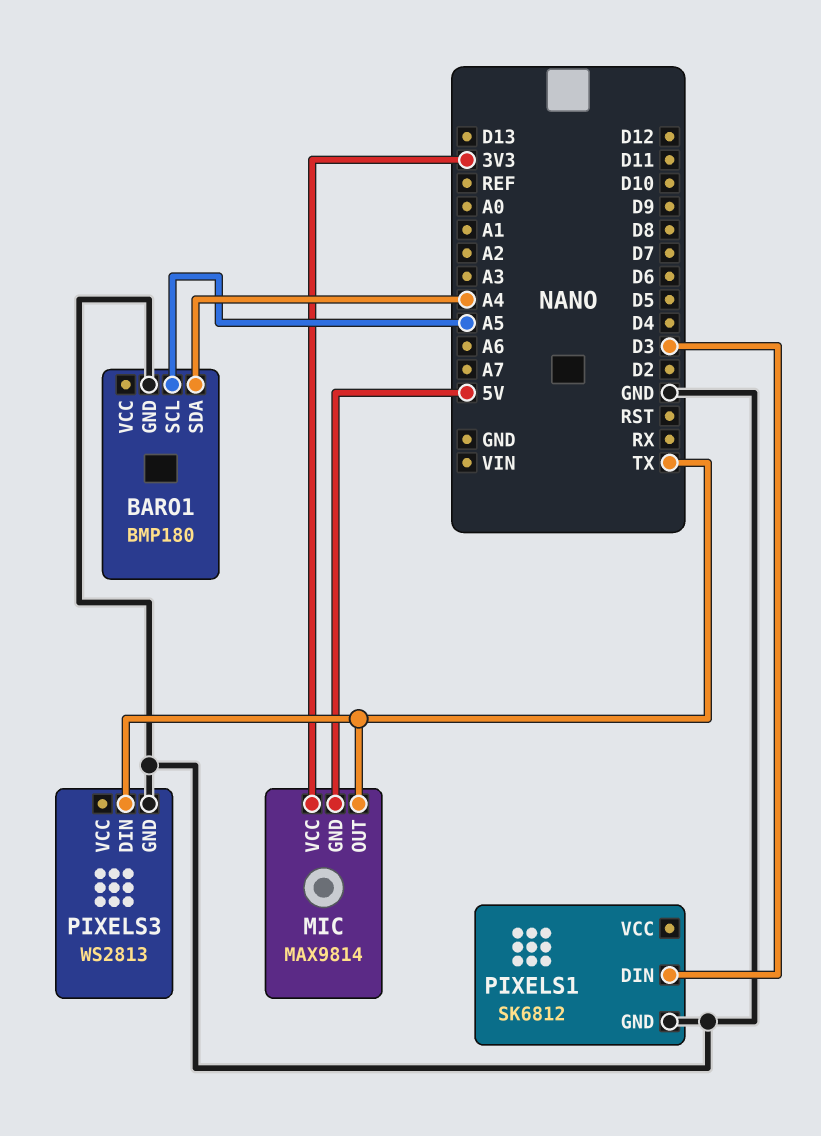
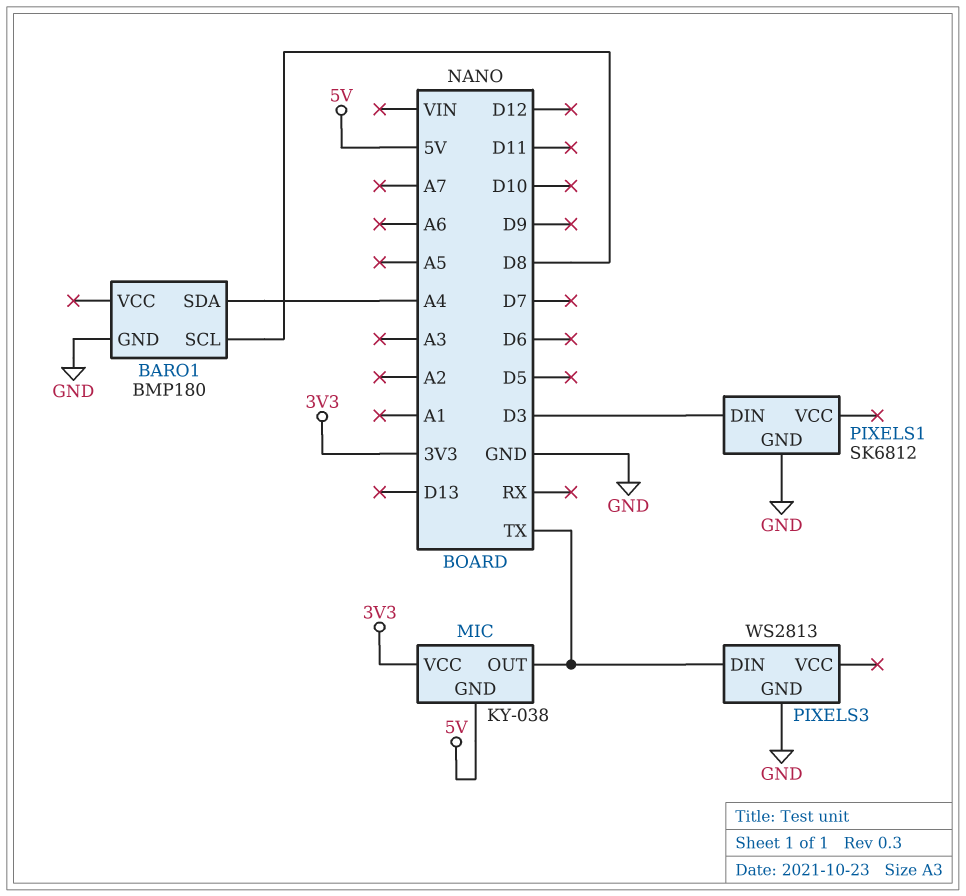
BARO1 pin SCL: A5 -> D8
MIC: MAX9814 -> KY-038

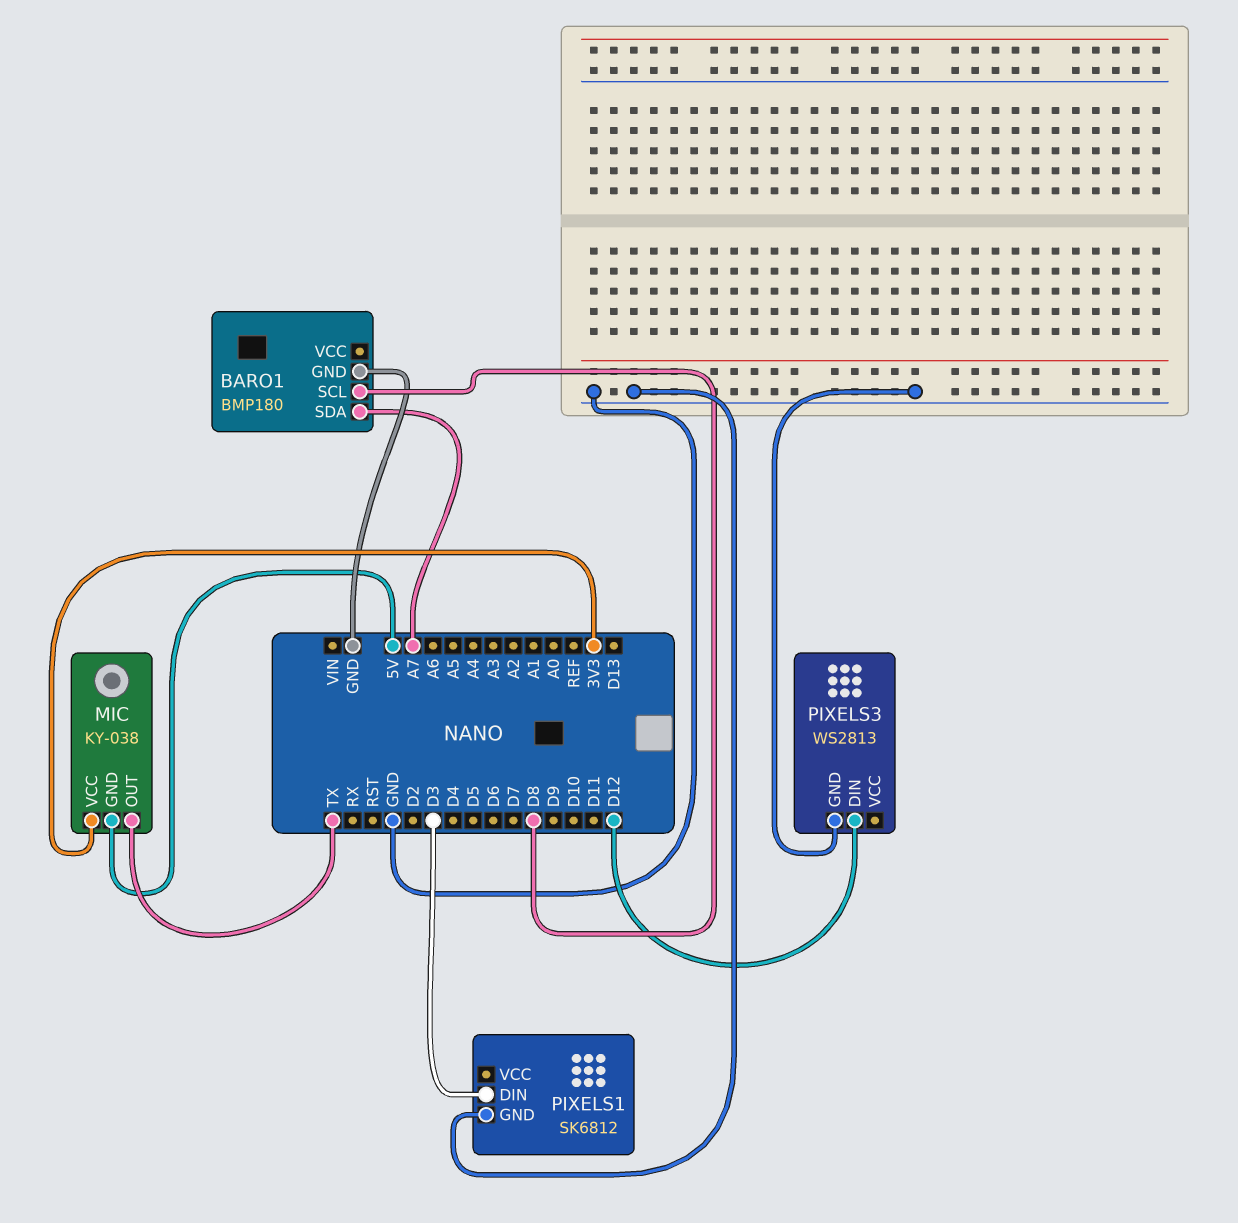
BARO1 pin SDA: A4 -> A7
PIXELS3 pin DIN: TX -> D12

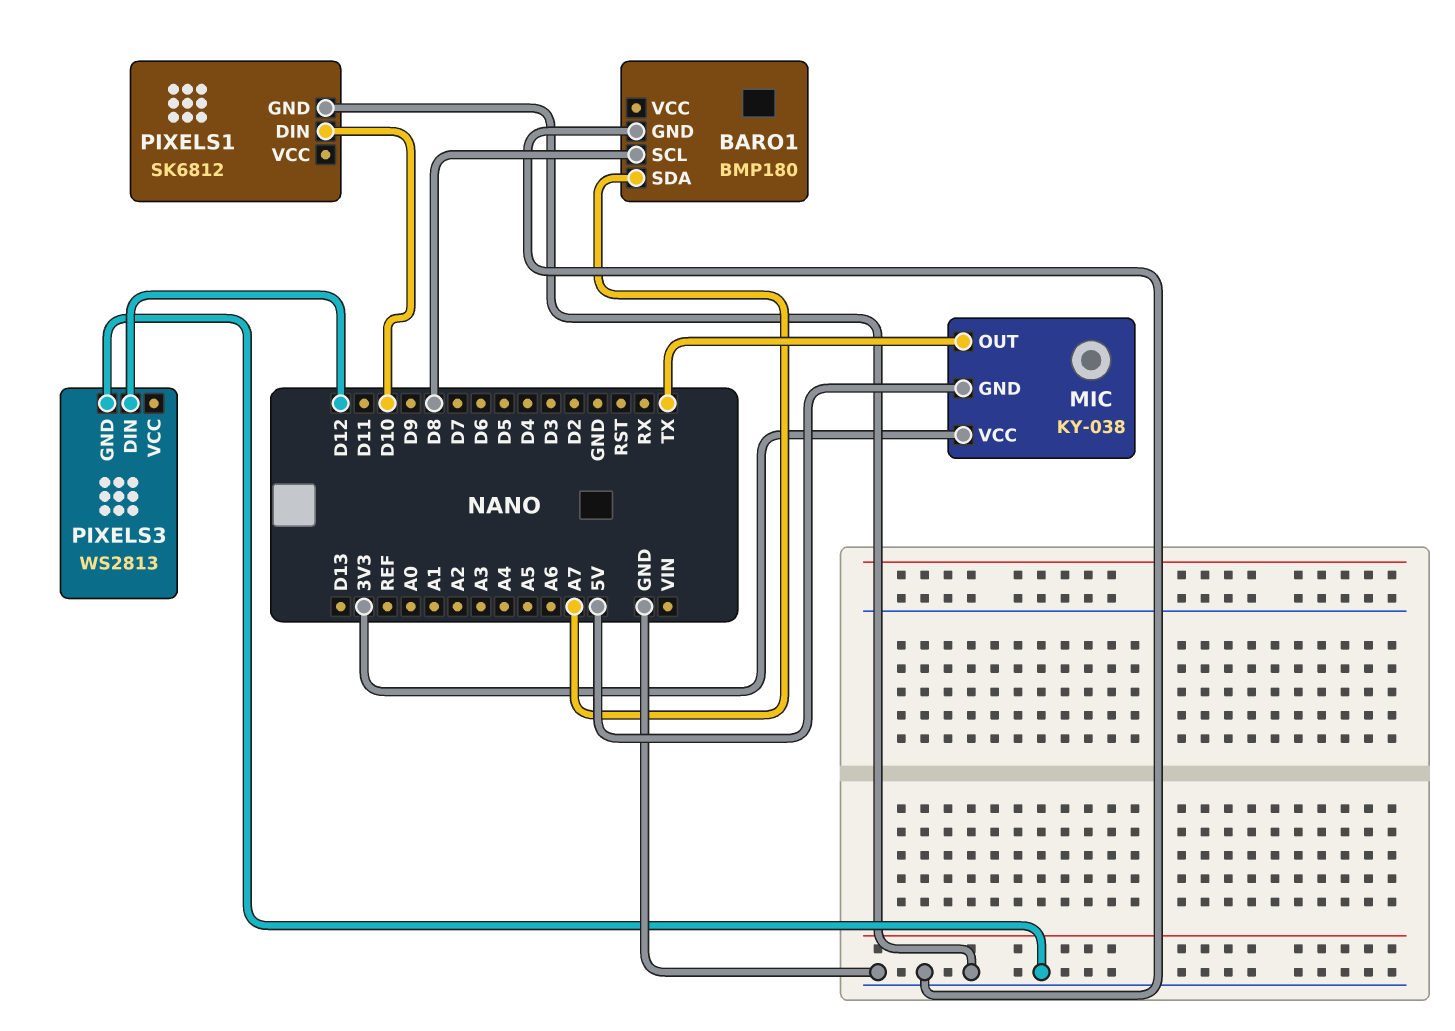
PIXELS1 pin DIN: D3 -> D10

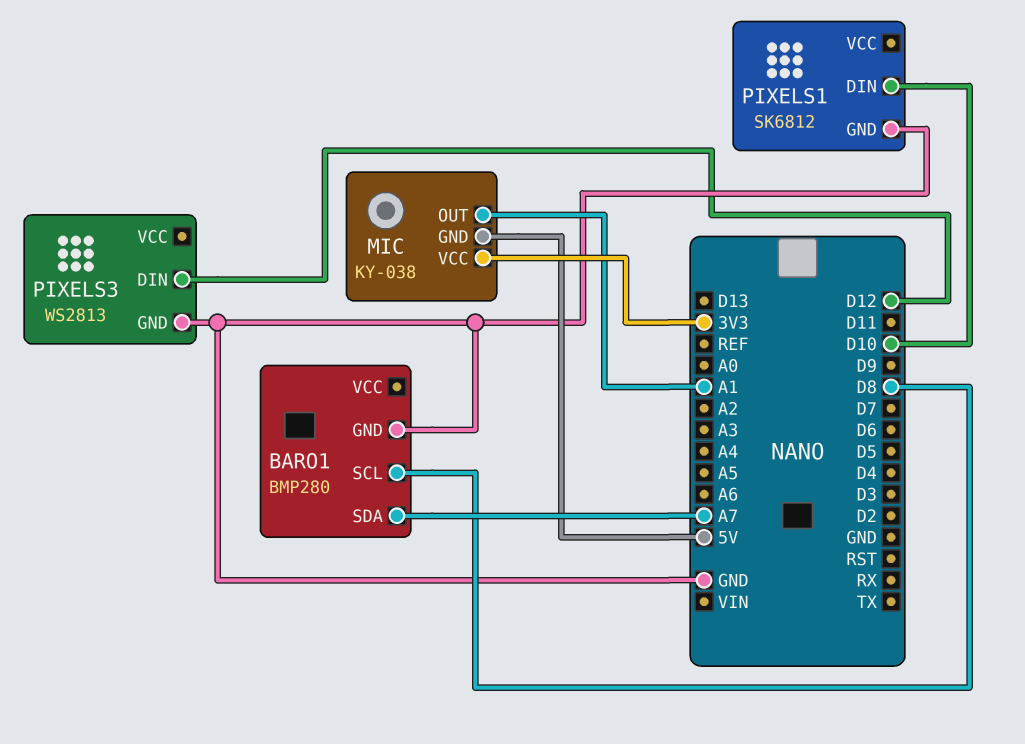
BARO1: BMP180 -> BMP280
MIC pin OUT: TX -> A1

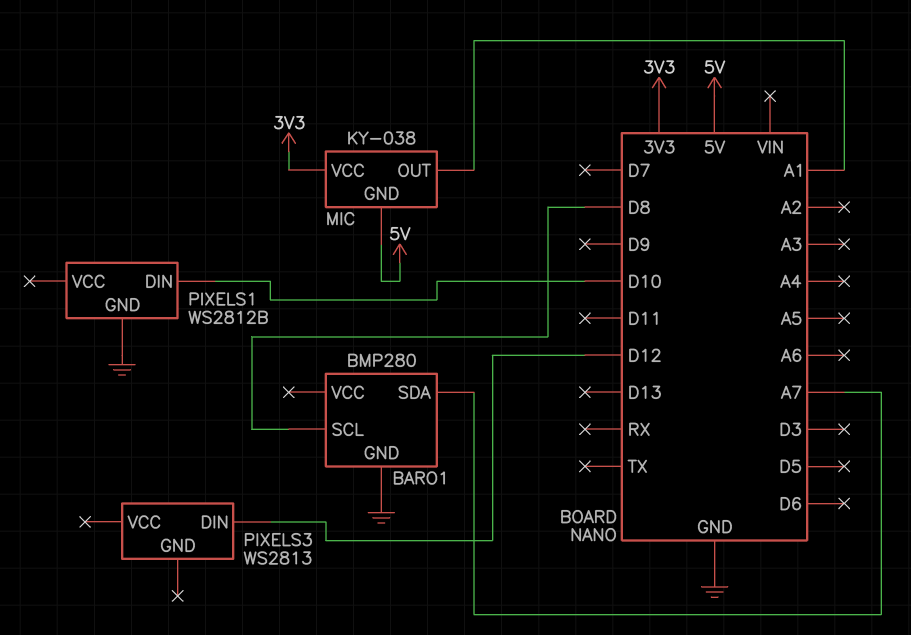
PIXELS1: SK6812 -> WS2812B
PIXELS3 pin GND: GND -> none

